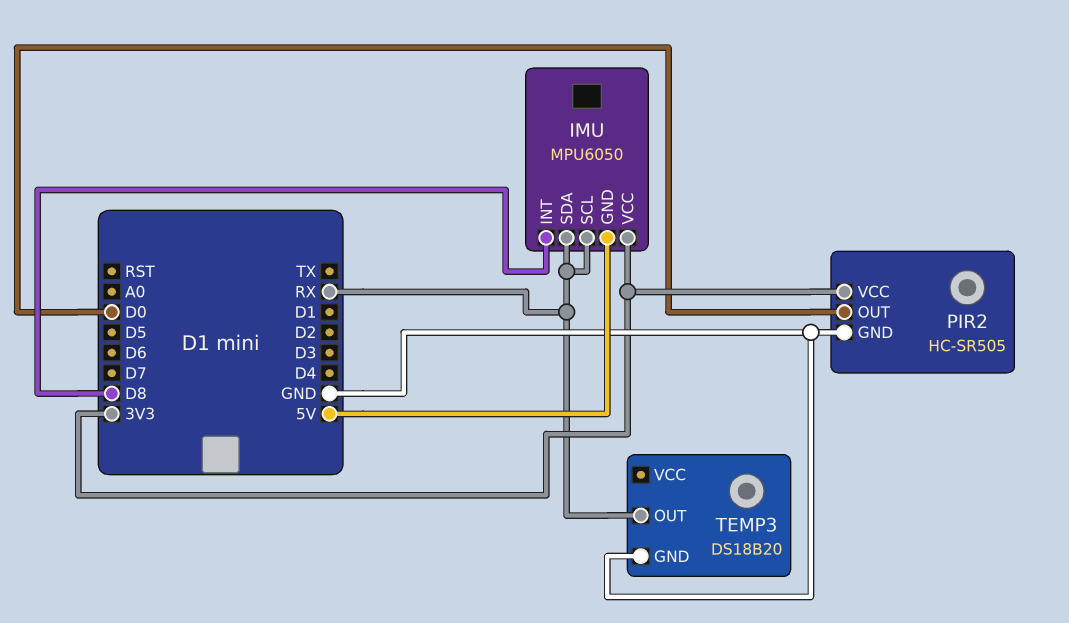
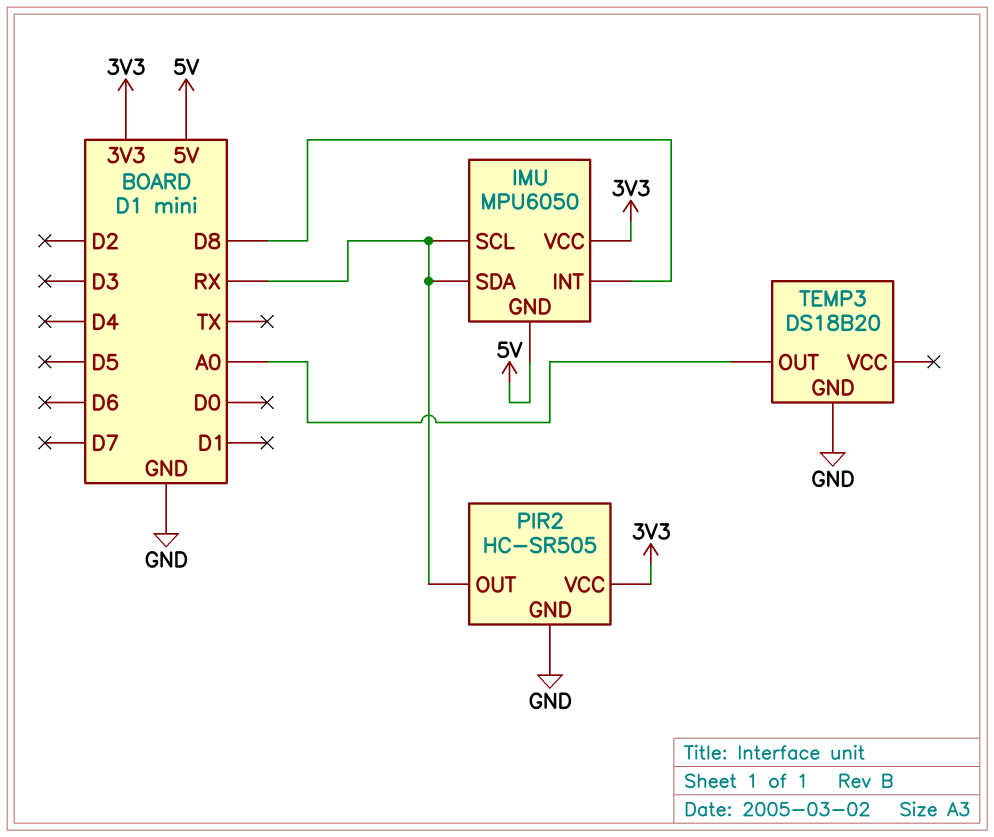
PIR2 pin OUT: D0 -> RX
TEMP3 pin OUT: RX -> A0

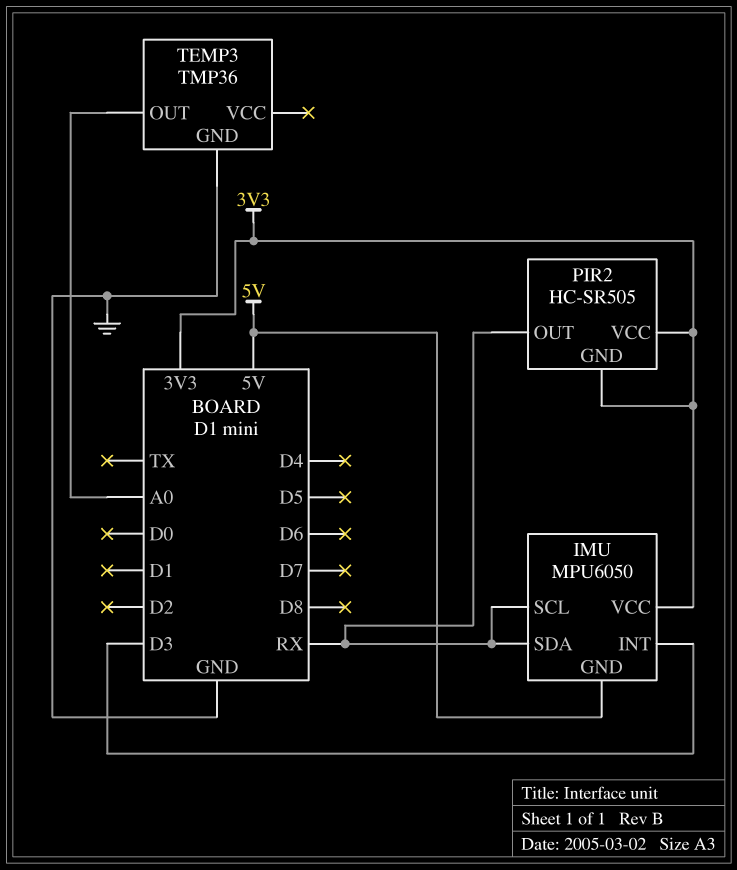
IMU pin INT: D8 -> D3
PIR2 pin GND: GND -> 3V3
TEMP3: DS18B20 -> TMP36

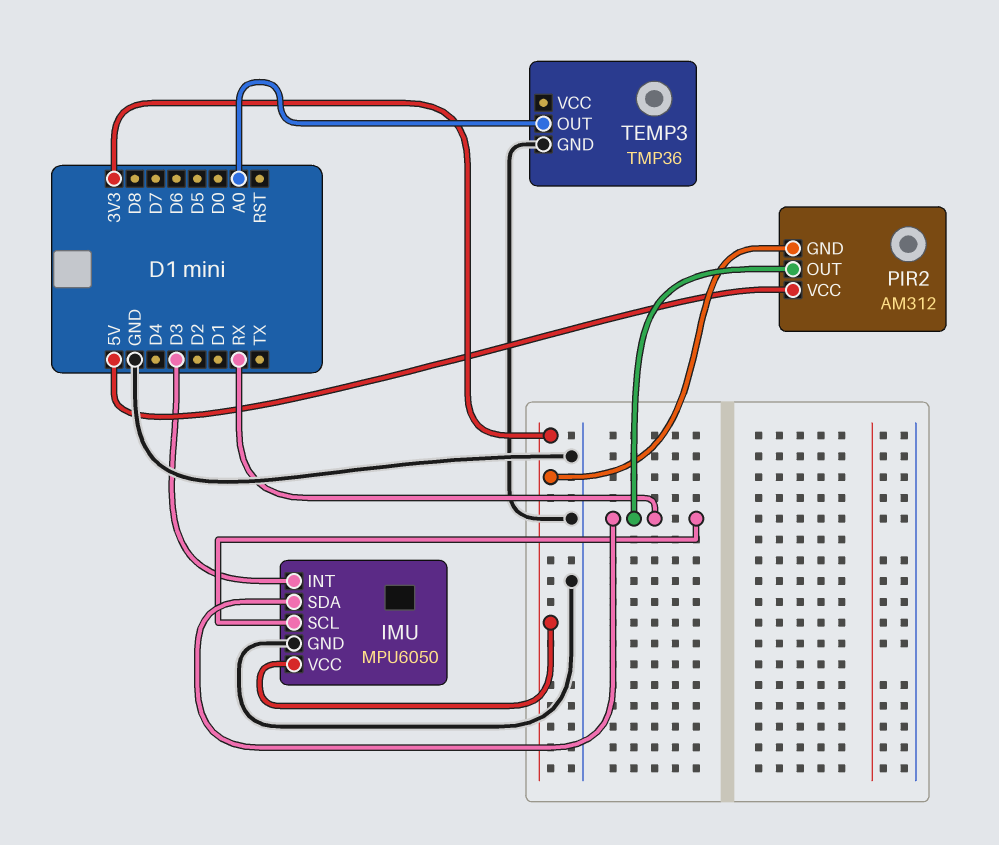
IMU pin GND: 5V -> GND
PIR2: HC-SR505 -> AM312
PIR2 pin VCC: 3V3 -> 5V

